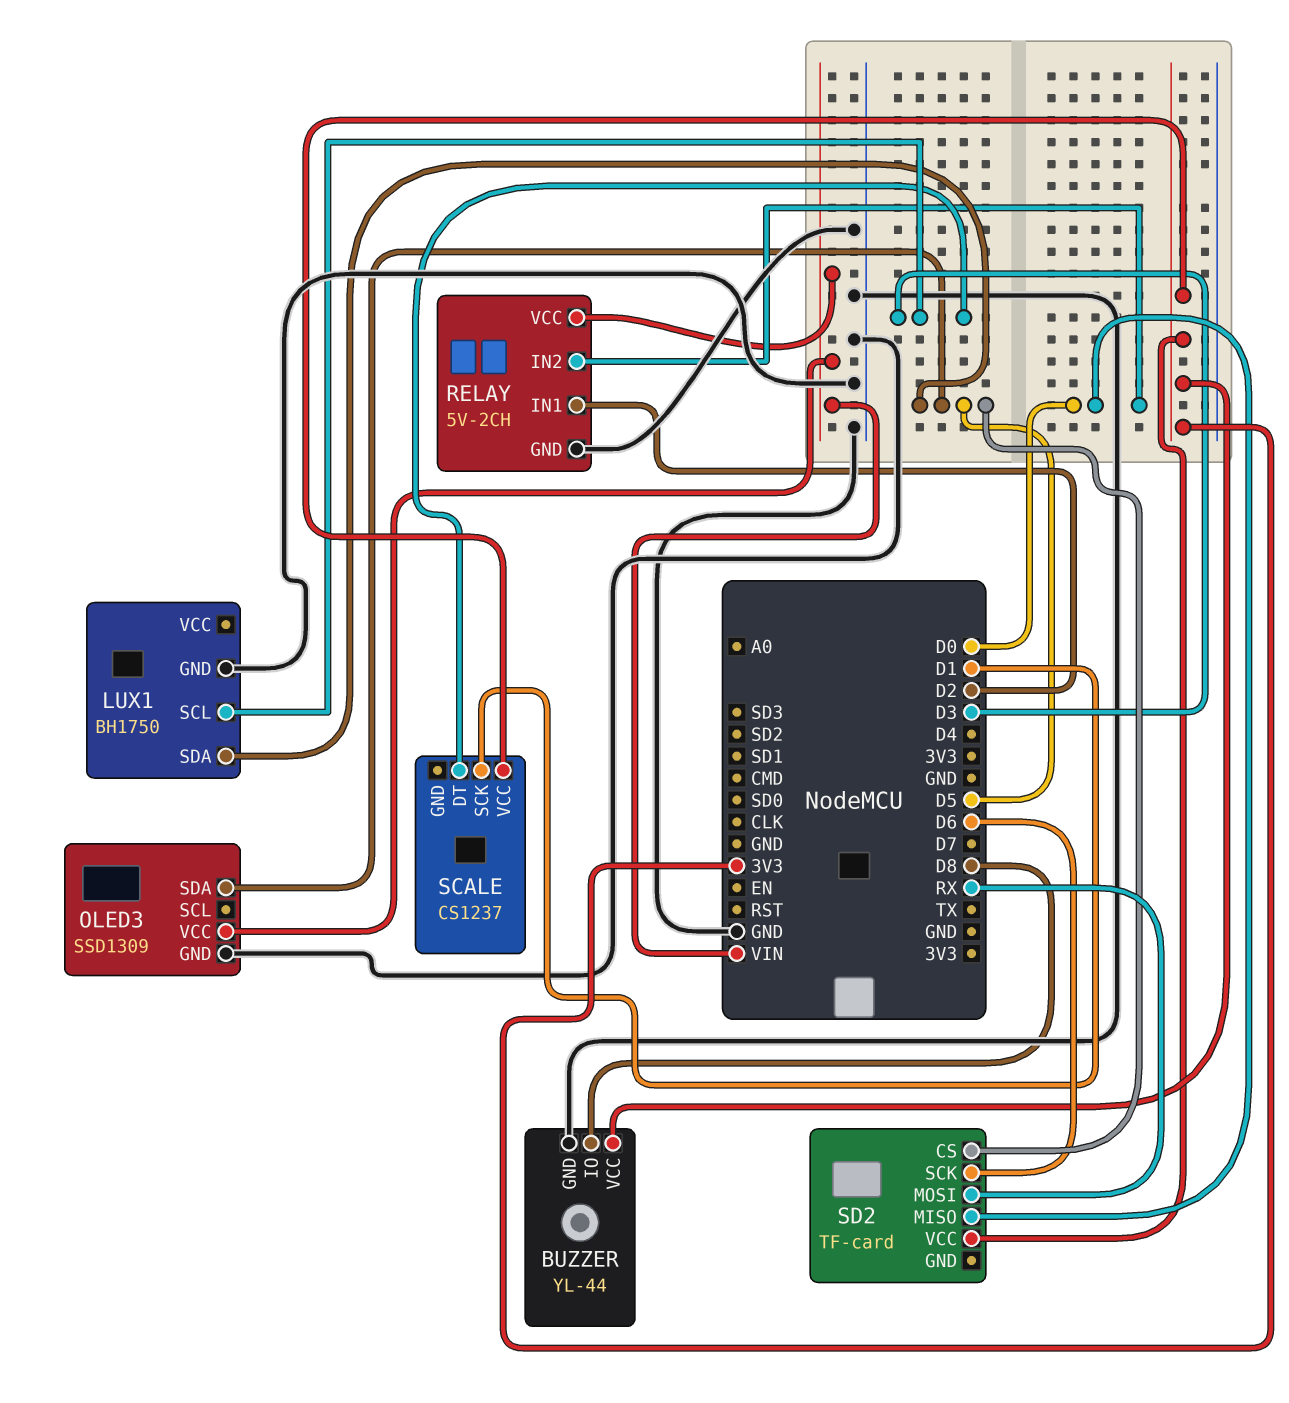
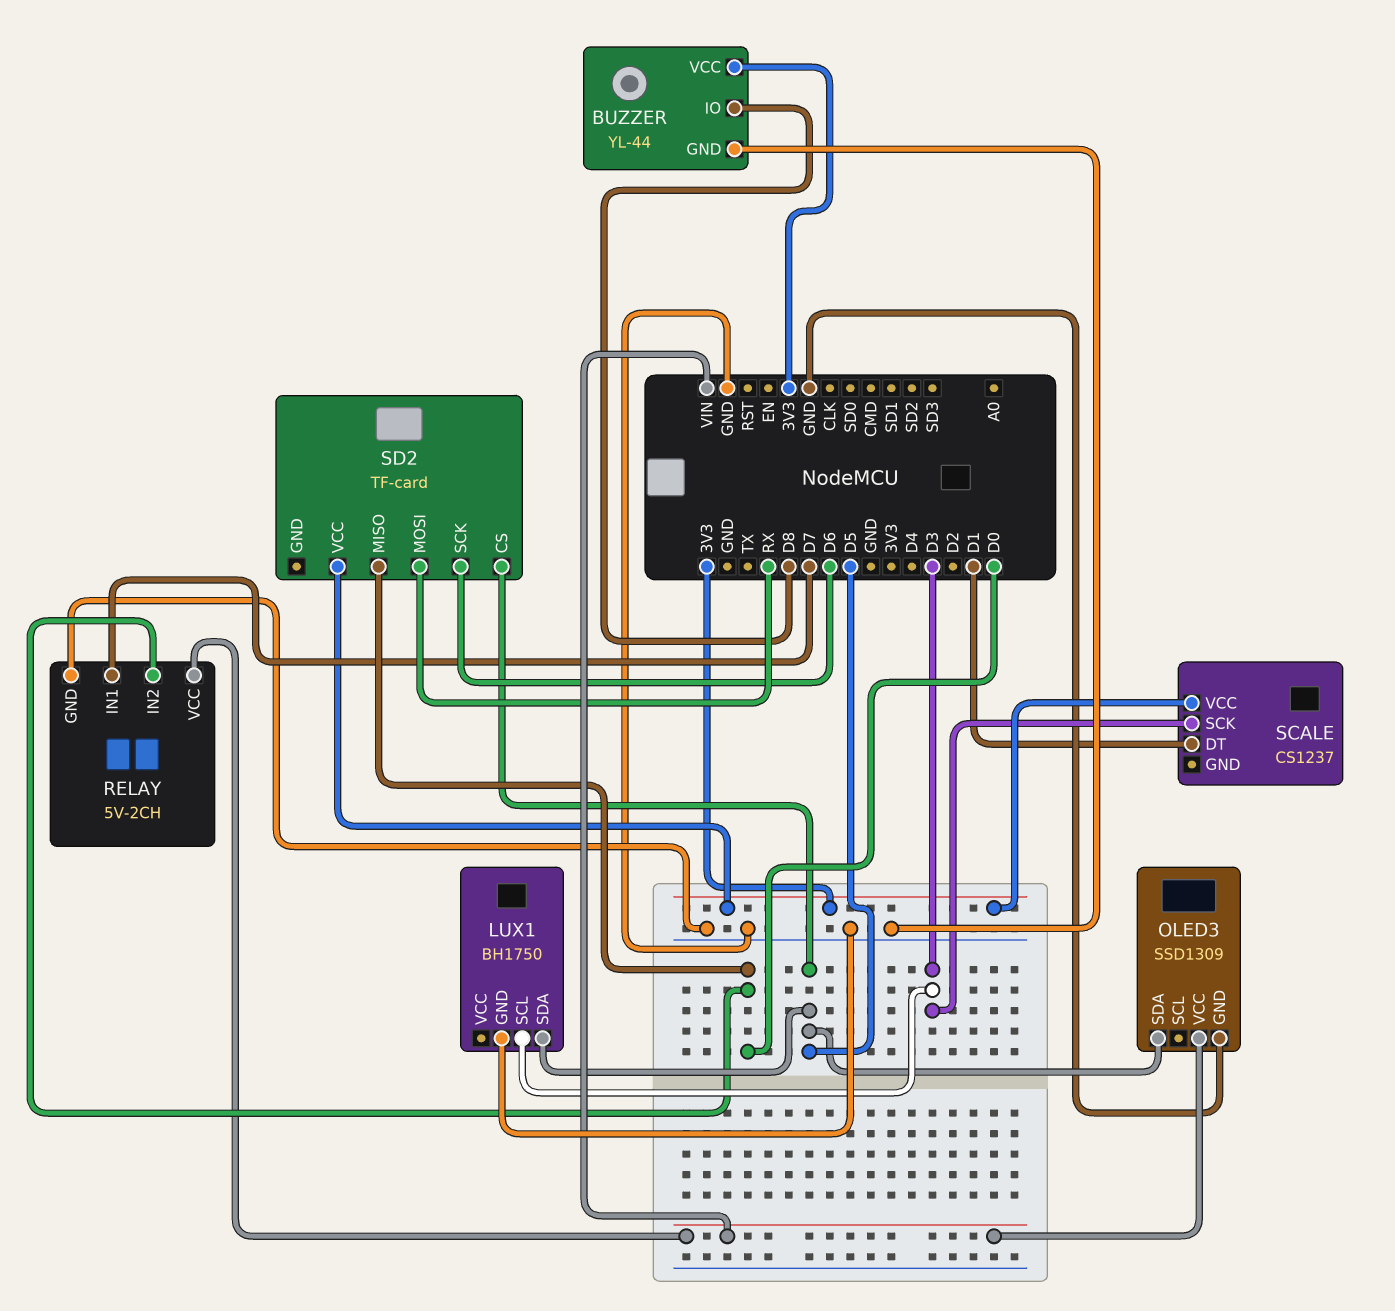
RELAY pin IN1: D2 -> D7
SCALE pin DT: D3 -> D1
SCALE pin SCK: D1 -> D3

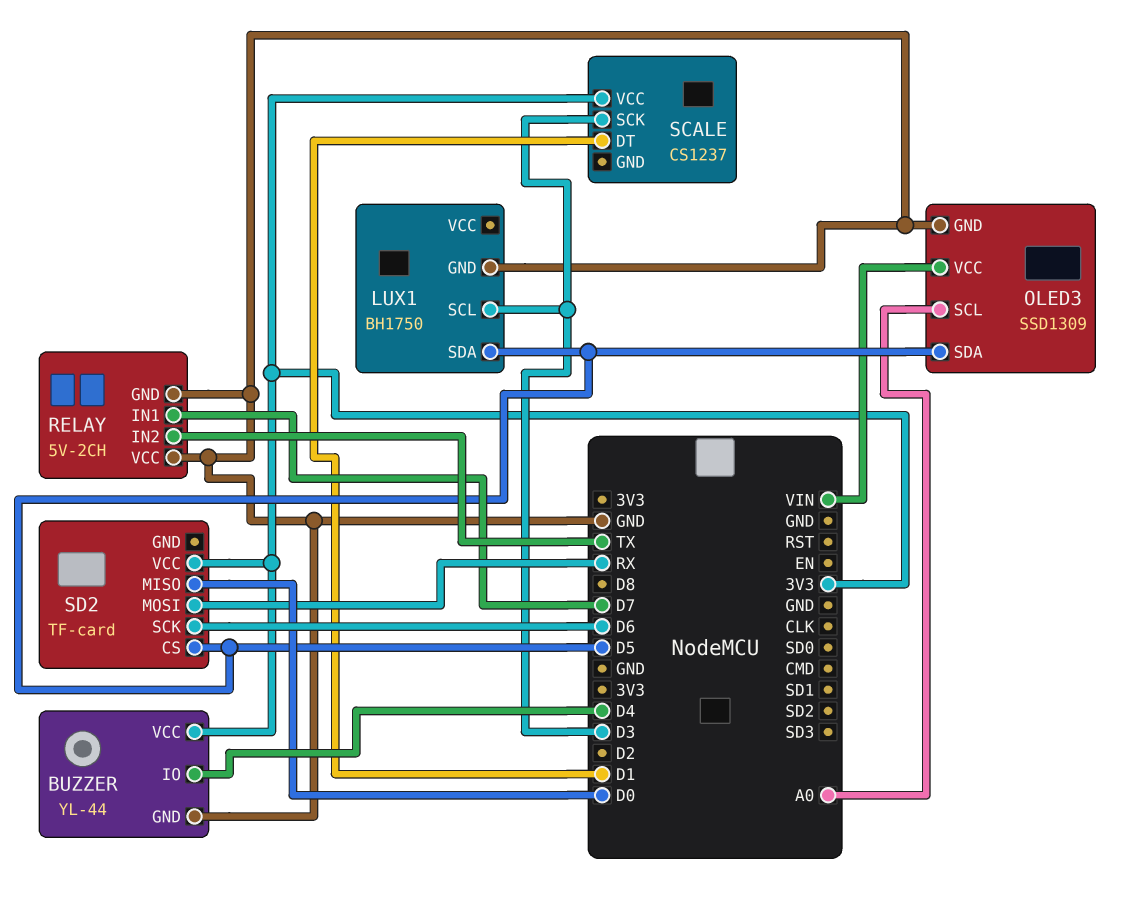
BUZZER pin IO: D8 -> D4
OLED3 pin SCL: none -> A0
RELAY pin IN2: D0 -> TX
RELAY pin VCC: VIN -> GND

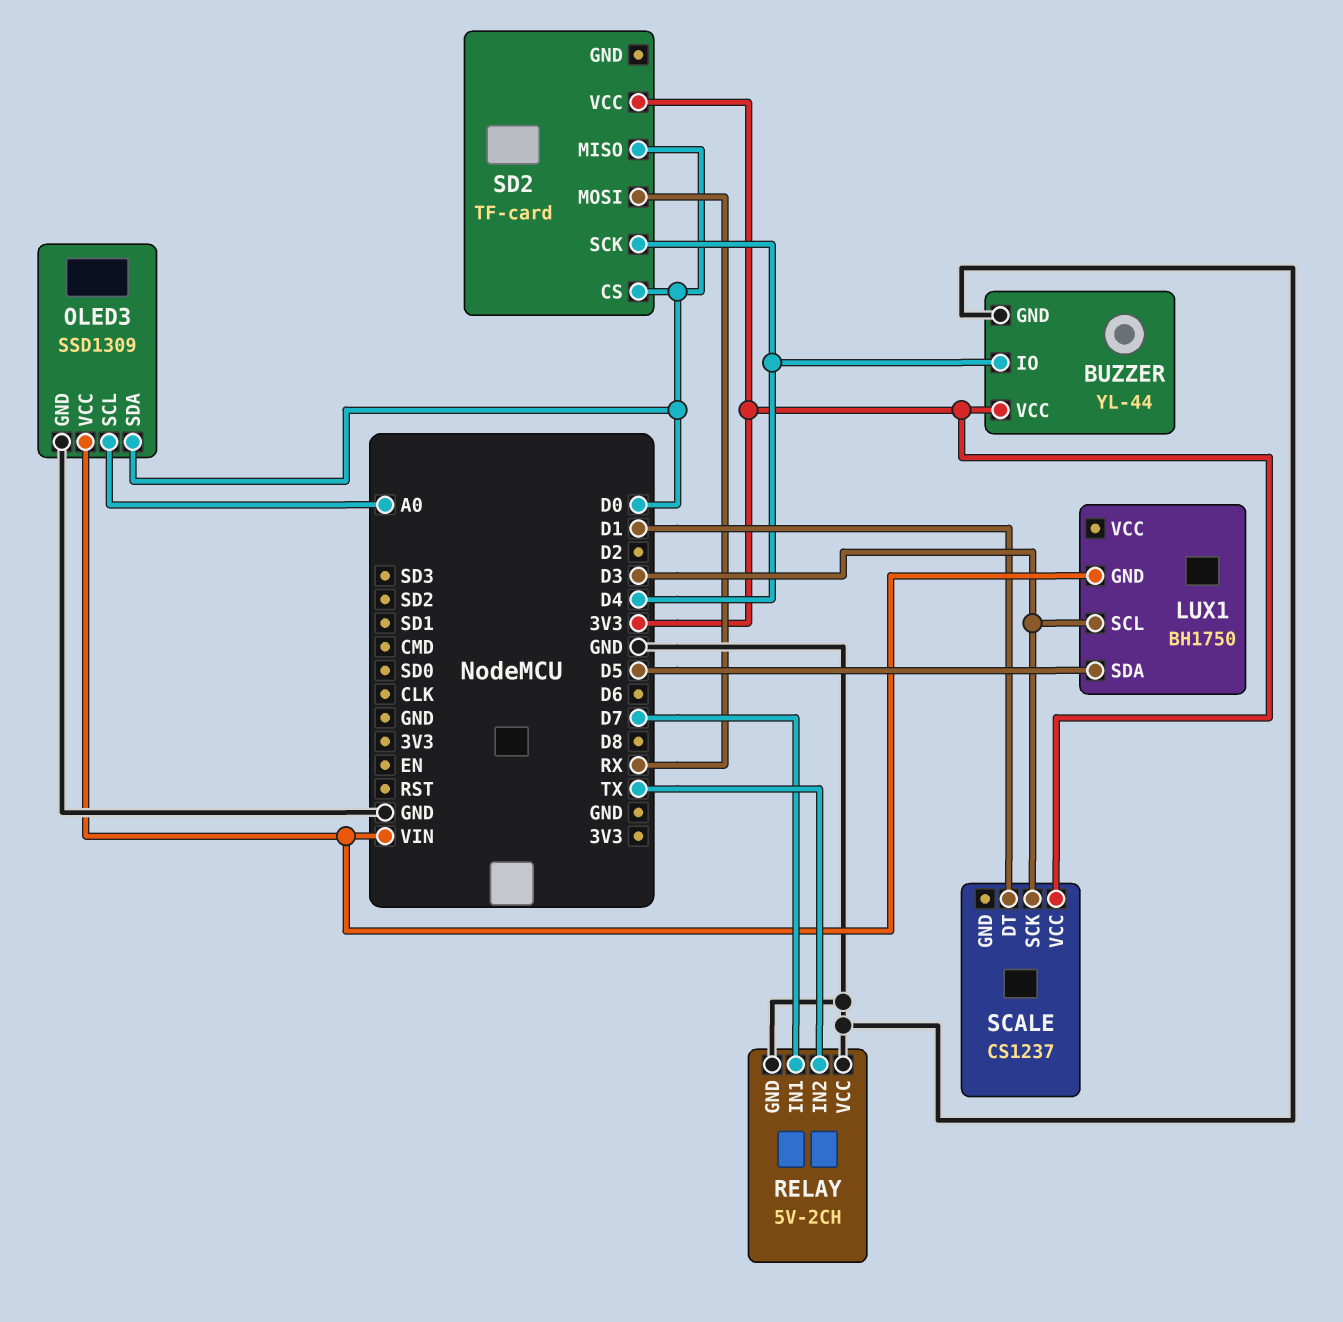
LUX1 pin GND: GND -> VIN
OLED3 pin SDA: D5 -> D0
SD2 pin CS: D5 -> D0
SD2 pin SCK: D6 -> D4

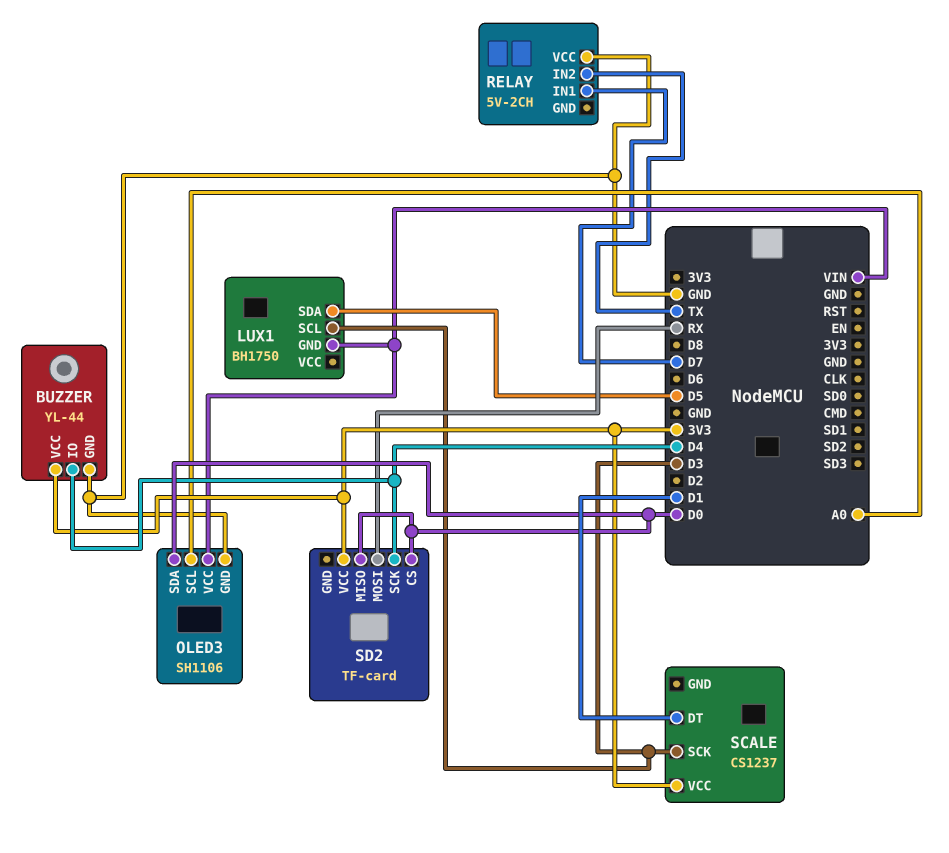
OLED3: SSD1309 -> SH1106
RELAY pin GND: GND -> none

